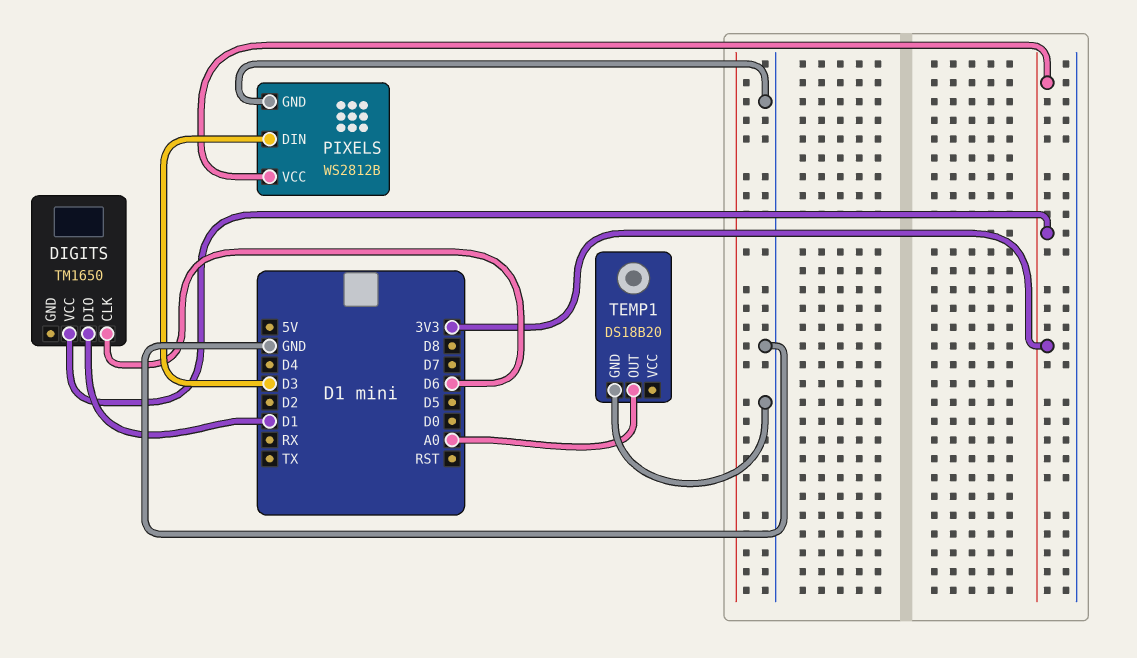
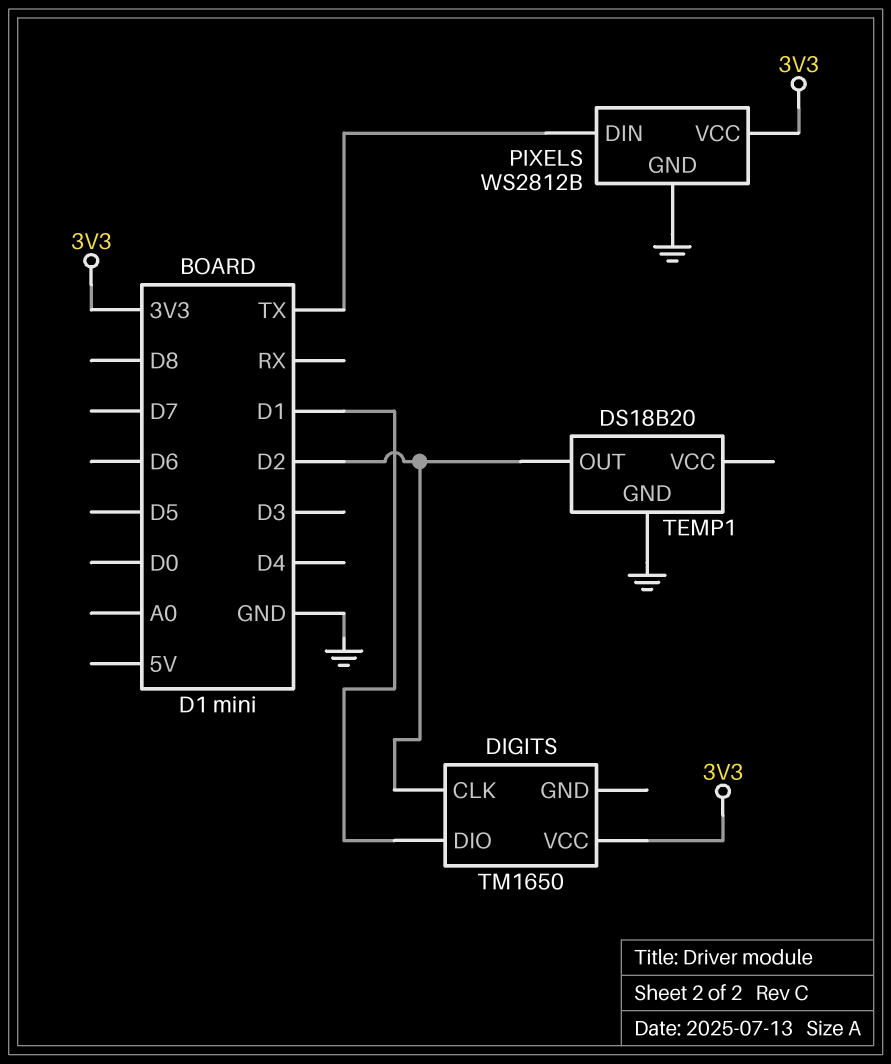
DIGITS pin CLK: D6 -> D2
PIXELS pin DIN: D3 -> TX
TEMP1 pin OUT: A0 -> D2

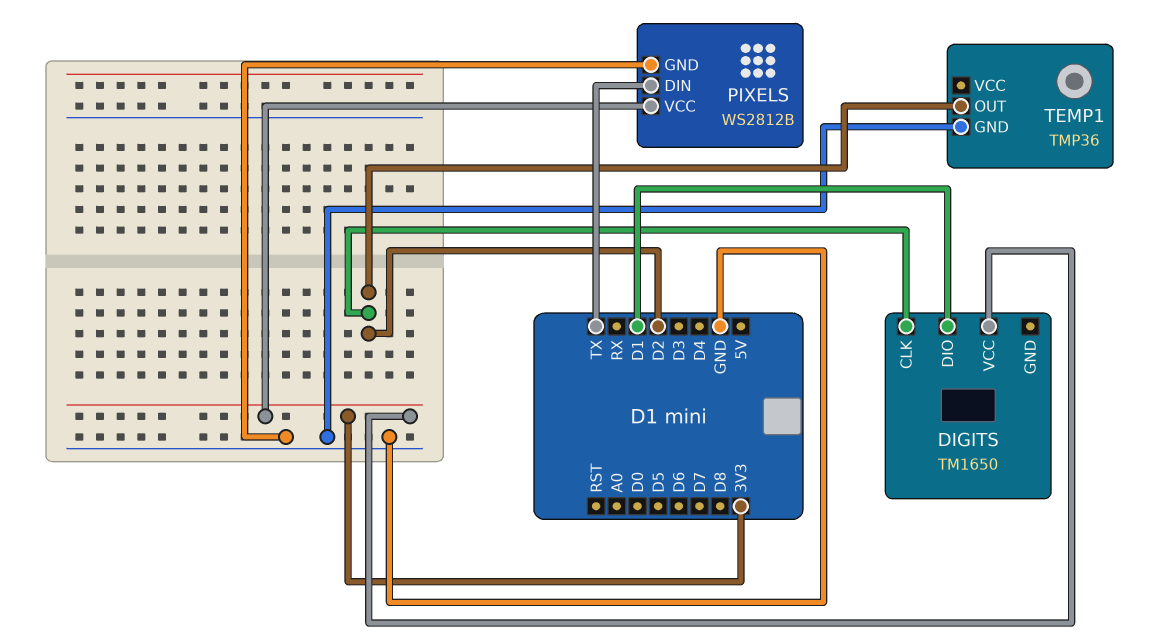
TEMP1: DS18B20 -> TMP36

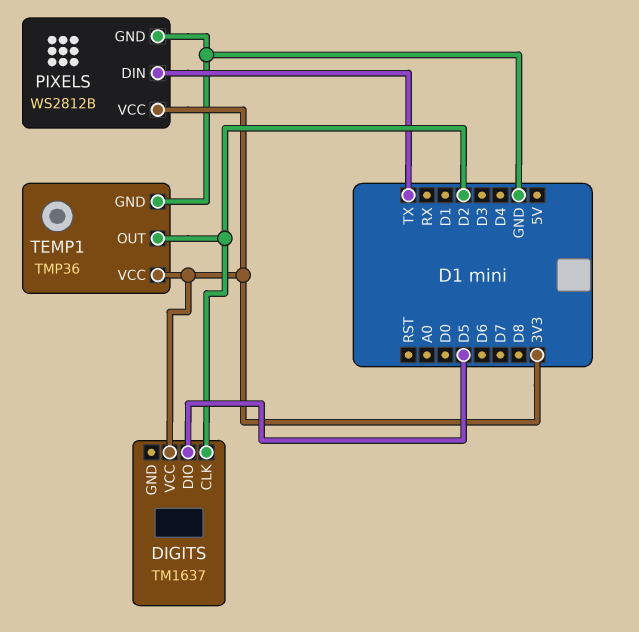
DIGITS: TM1650 -> TM1637
DIGITS pin DIO: D1 -> D5
TEMP1 pin VCC: none -> 3V3

